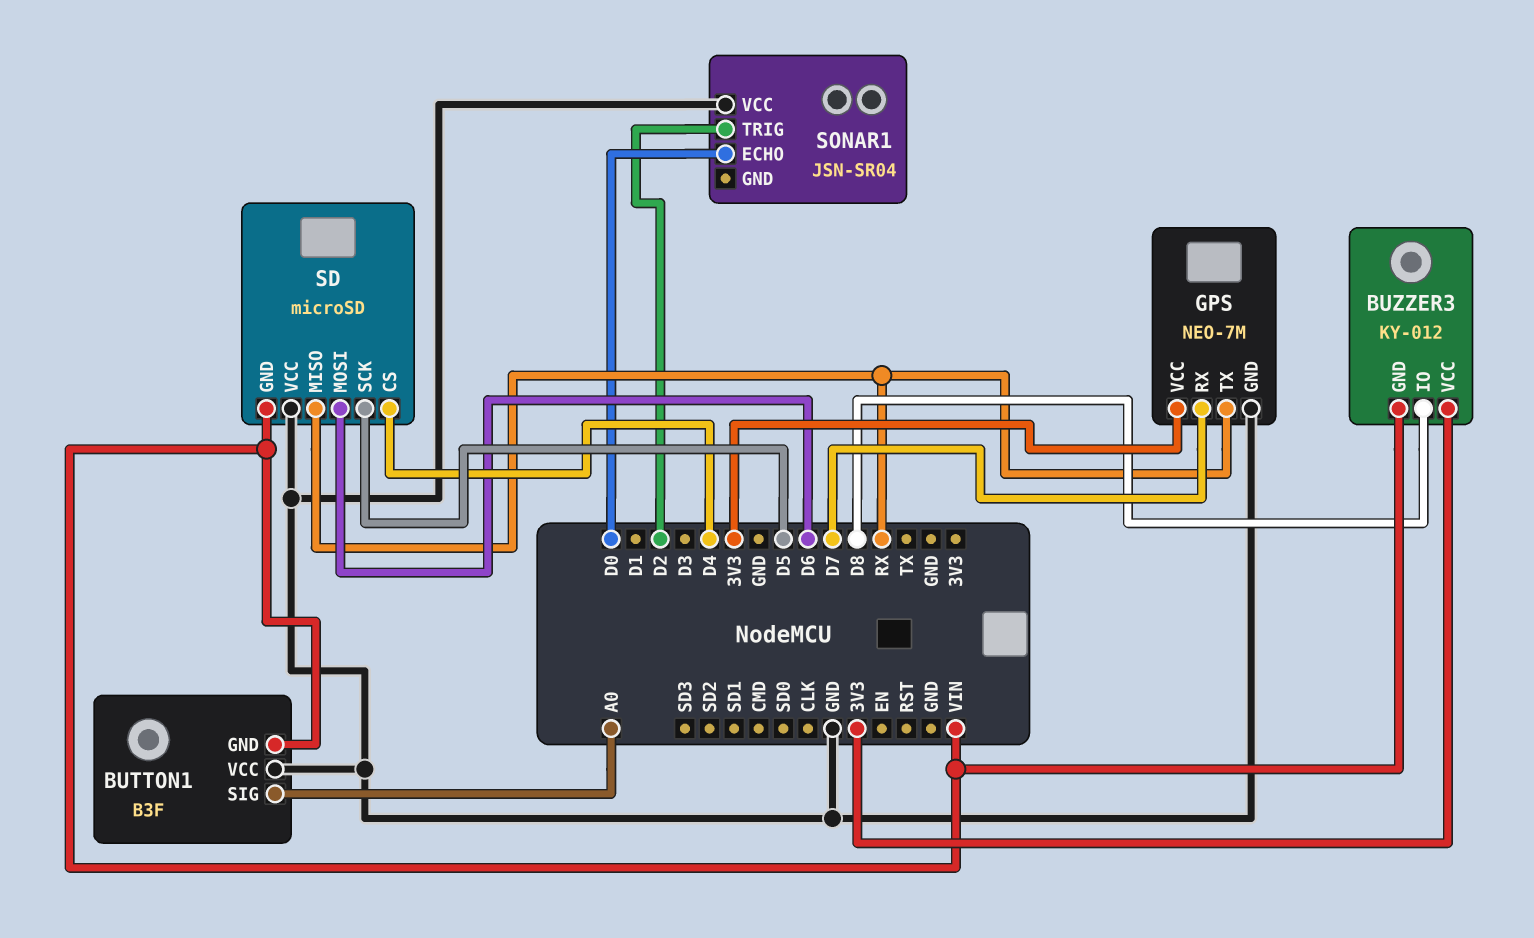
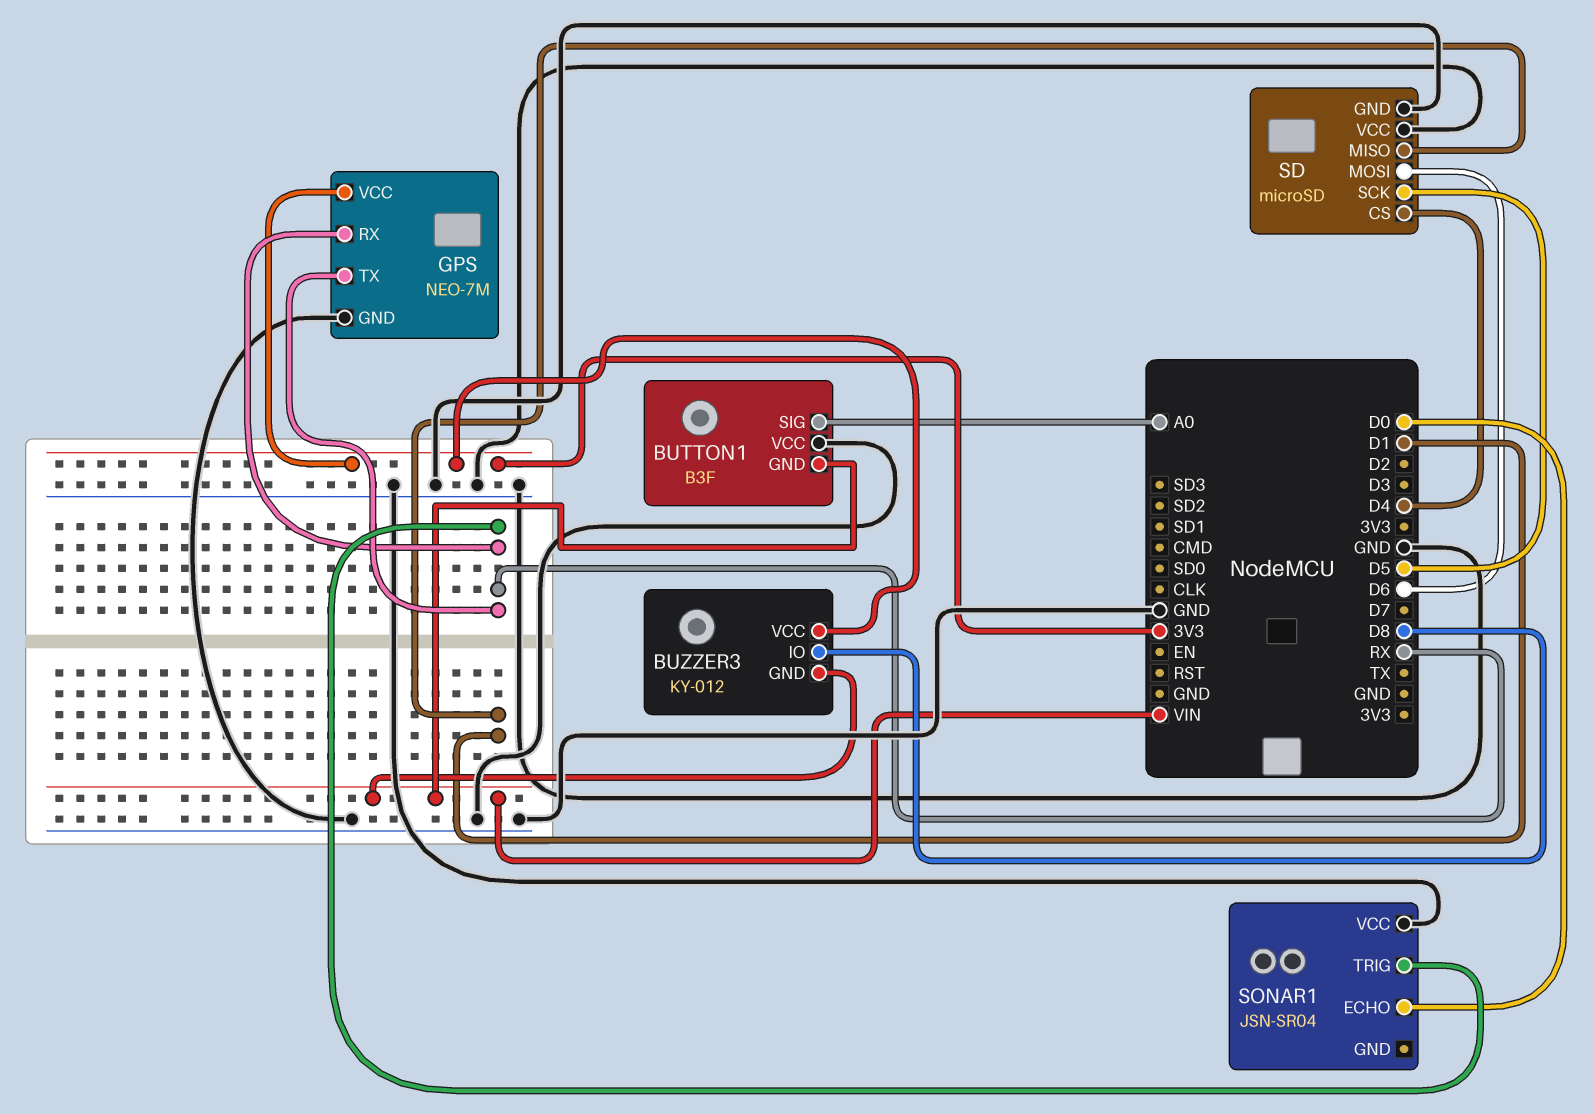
GPS pin RX: D7 -> RX
SD pin GND: VIN -> GND
SD pin MISO: RX -> D1
SONAR1 pin TRIG: D2 -> RX

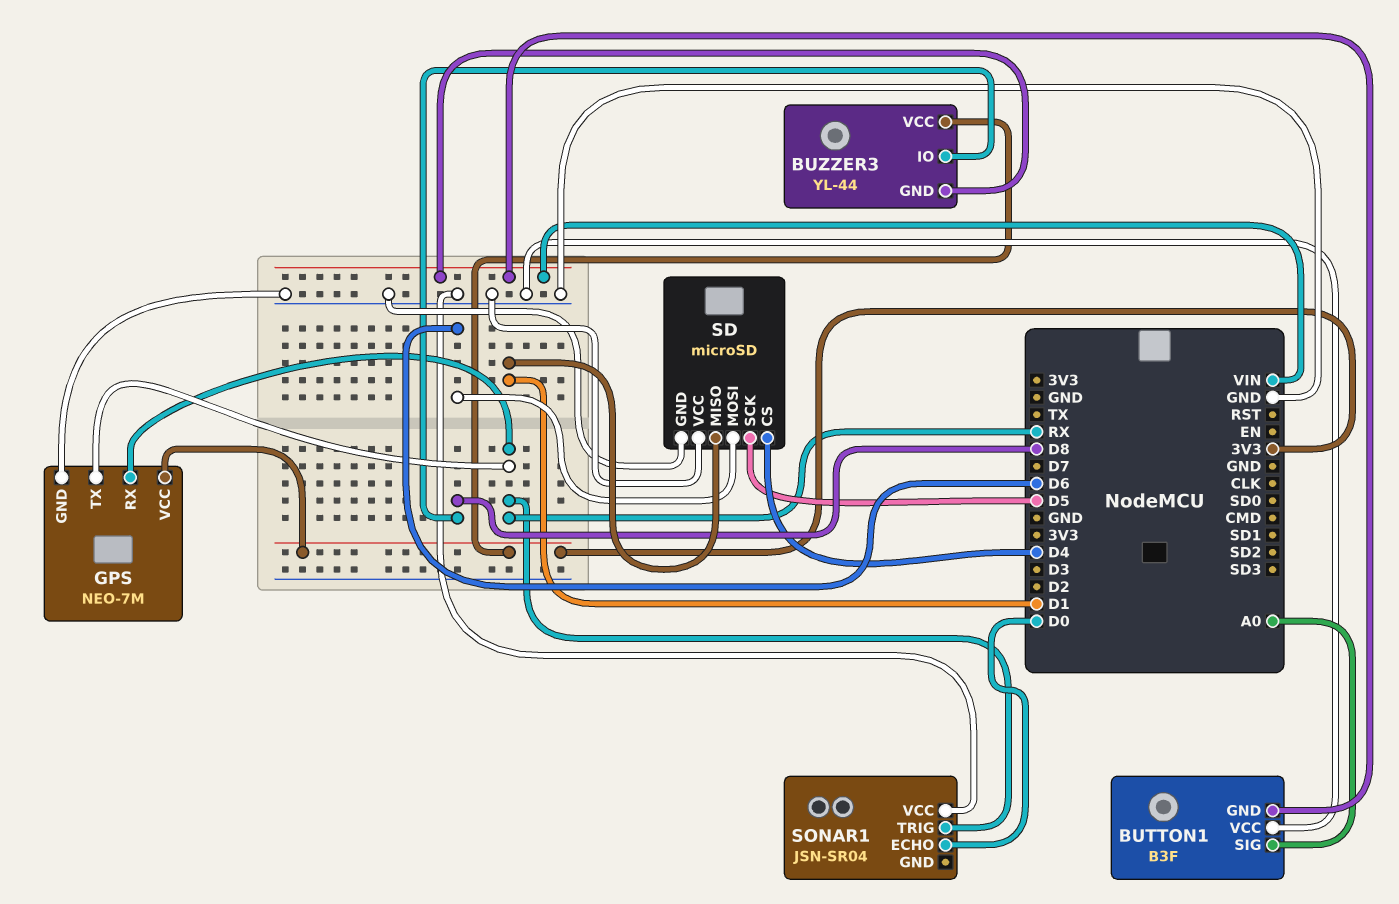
BUZZER3: KY-012 -> YL-44

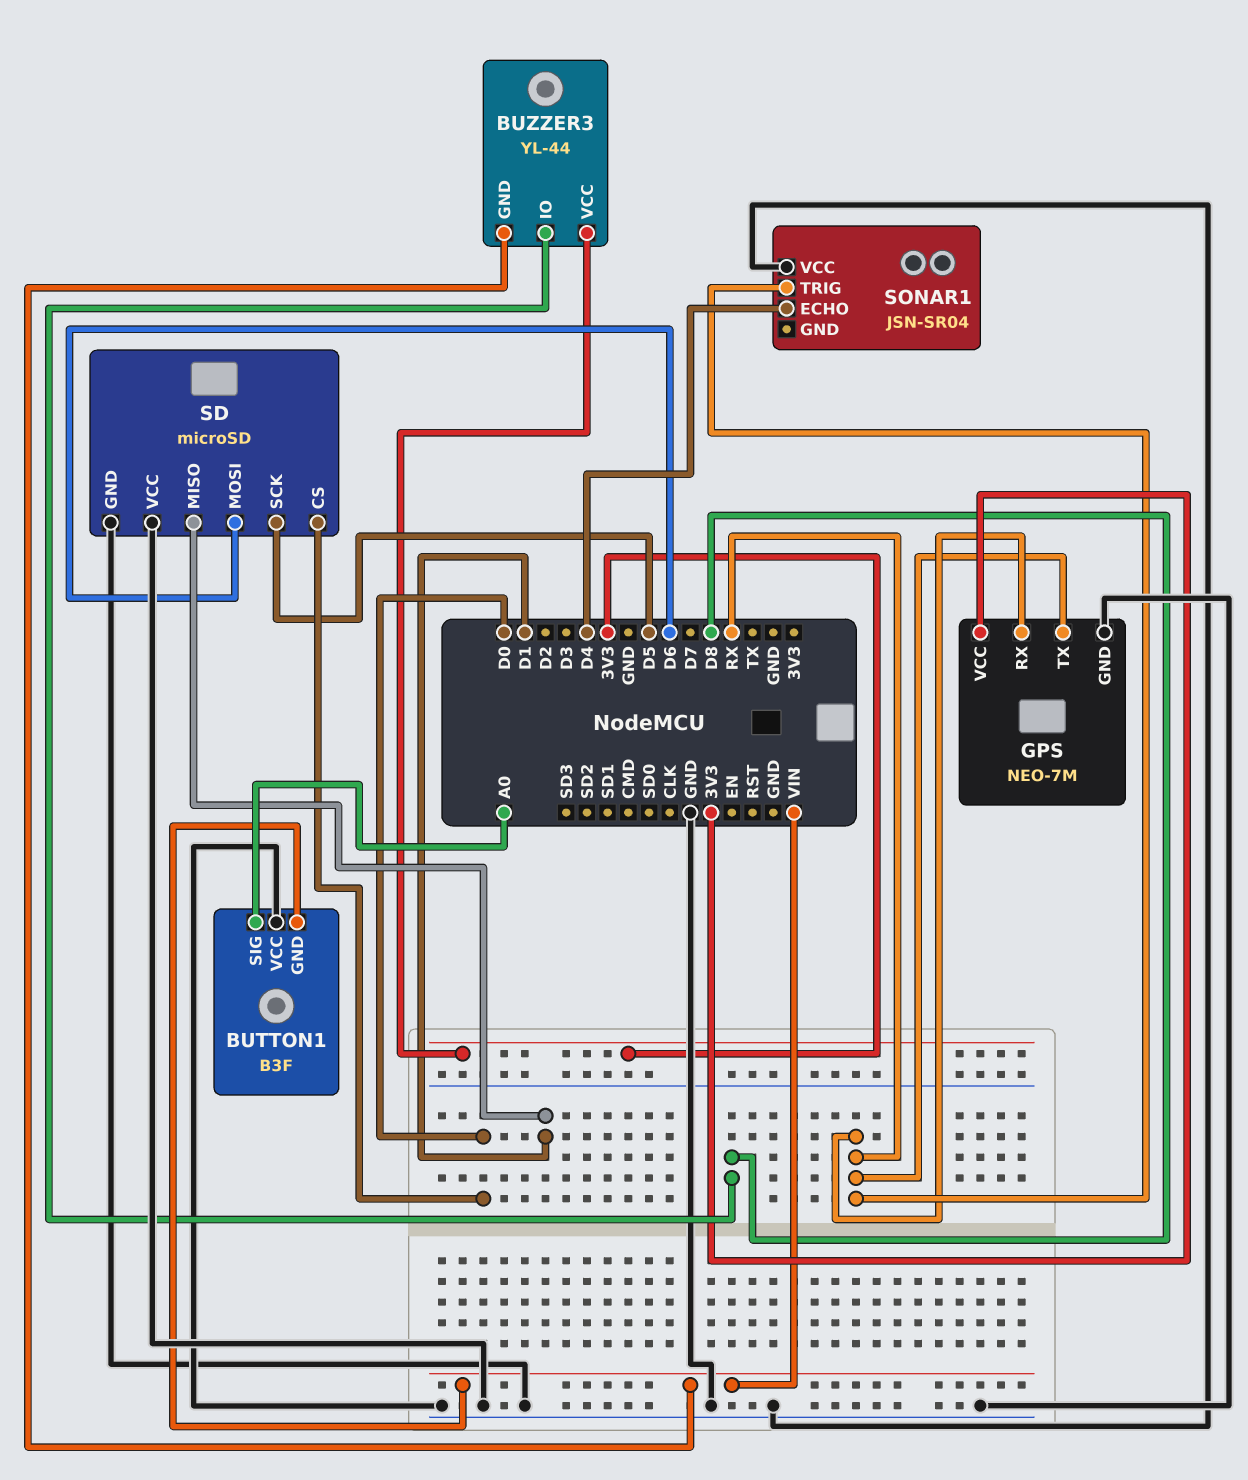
SD pin CS: D4 -> D0
SONAR1 pin ECHO: D0 -> D4

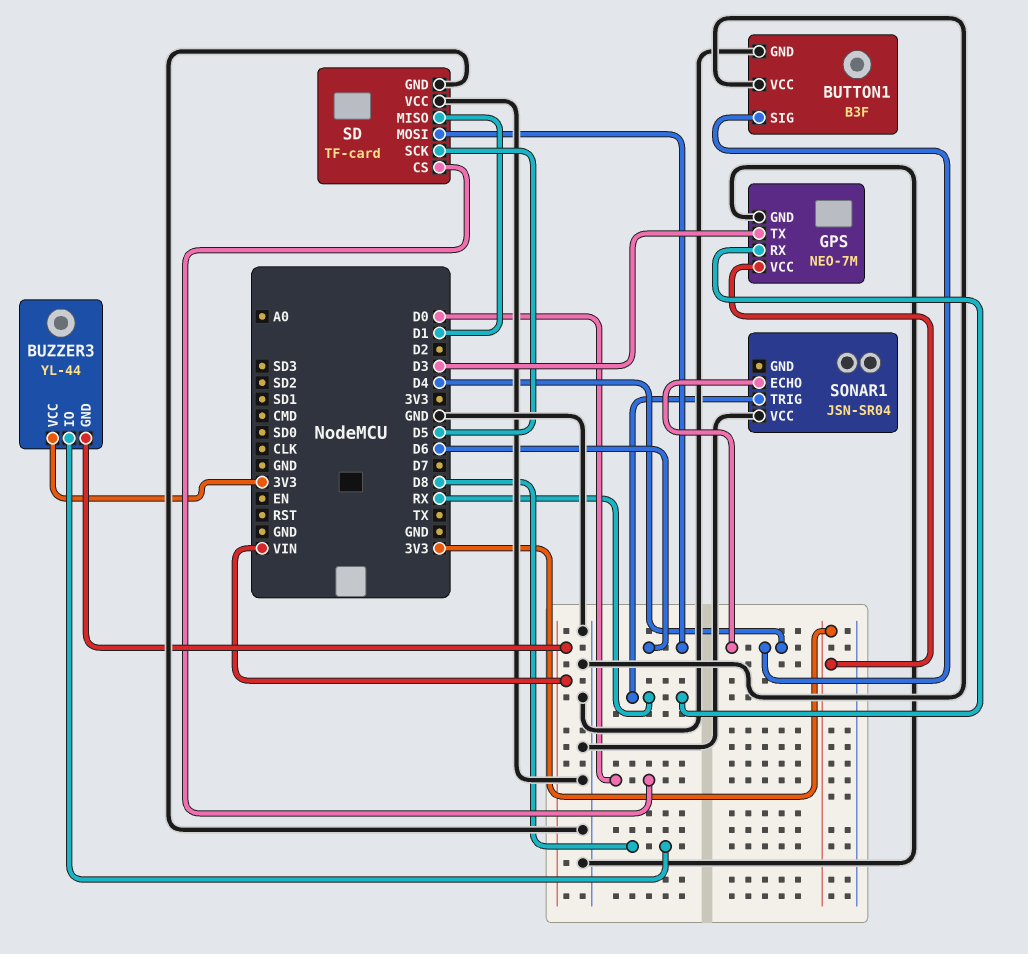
BUTTON1 pin GND: VIN -> GND
BUTTON1 pin SIG: A0 -> D4
GPS pin TX: RX -> D3
SD: microSD -> TF-card

